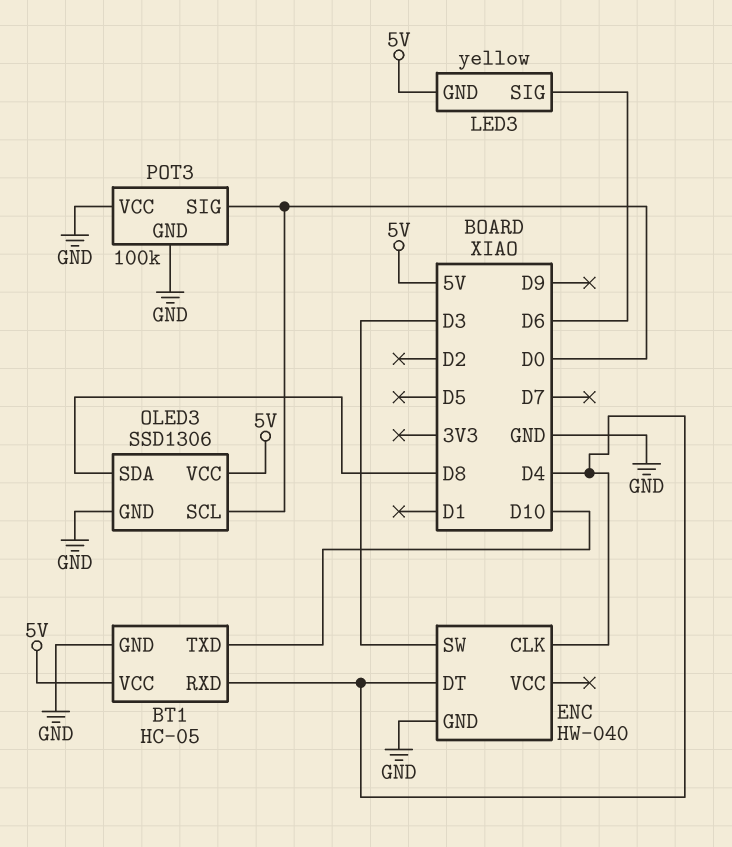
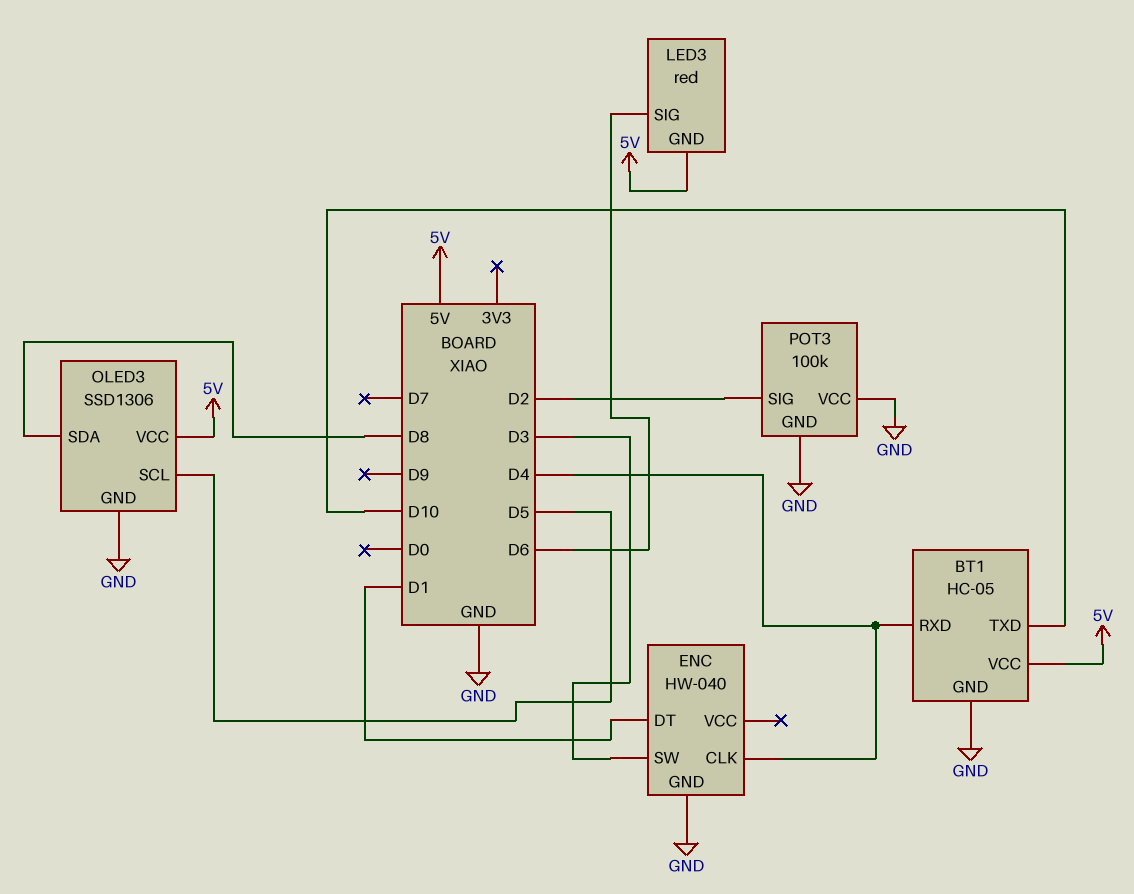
ENC pin DT: D4 -> D1
LED3: yellow -> red
OLED3 pin SCL: D0 -> D5
POT3 pin SIG: D0 -> D2

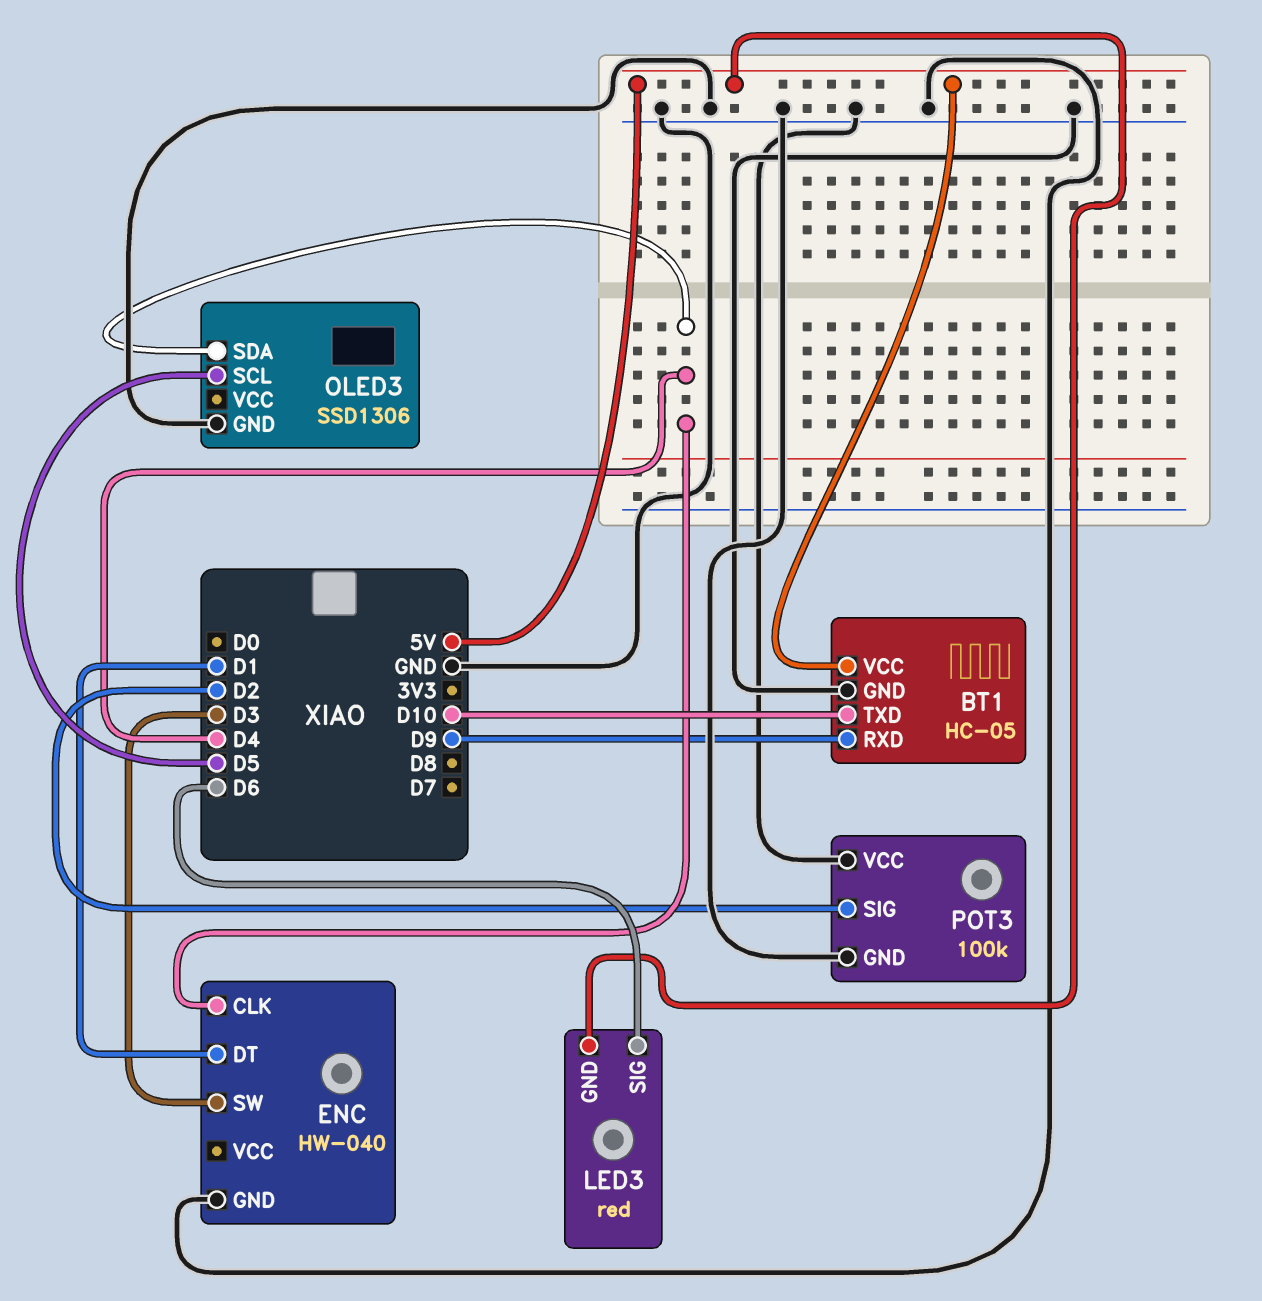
BT1 pin RXD: D4 -> D9
OLED3 pin SDA: D8 -> D4
OLED3 pin VCC: 5V -> none

